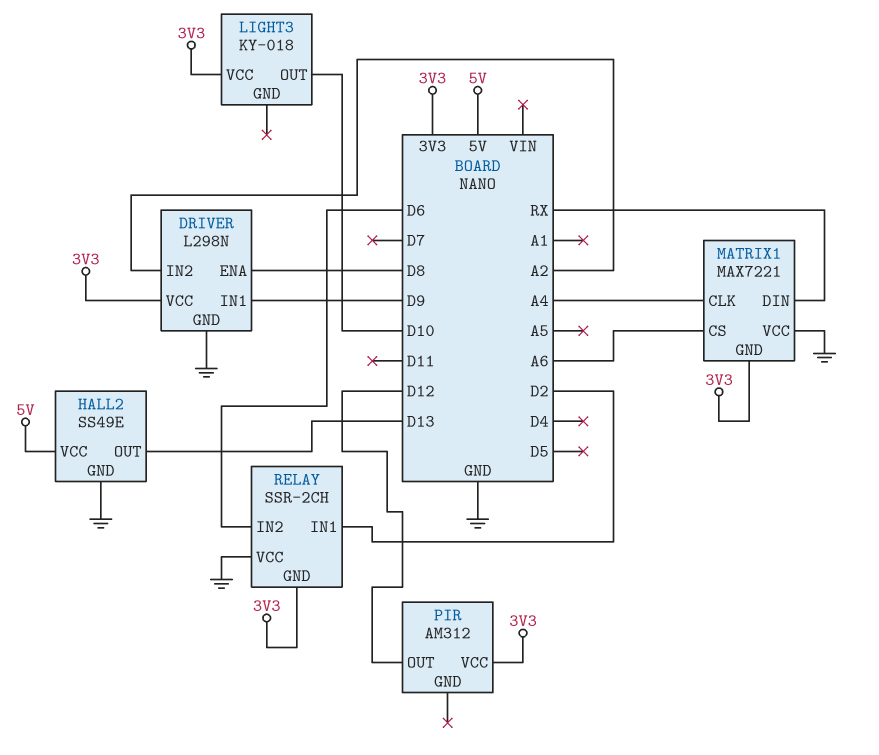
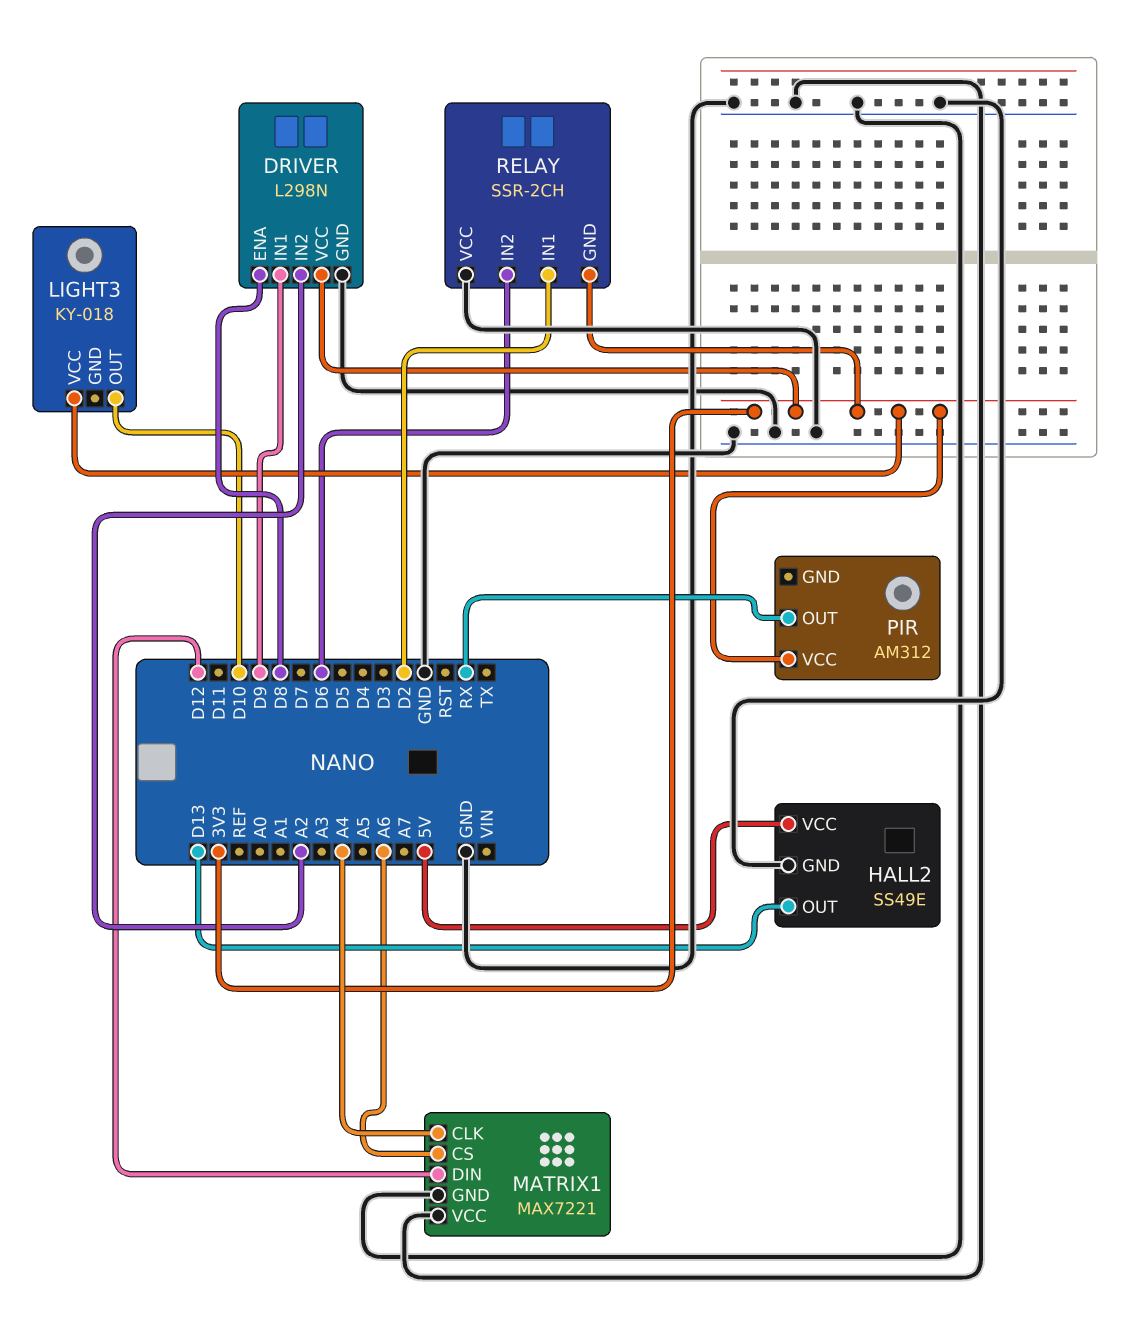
MATRIX1 pin DIN: RX -> D12
MATRIX1 pin GND: 3V3 -> GND
PIR pin OUT: D12 -> RX

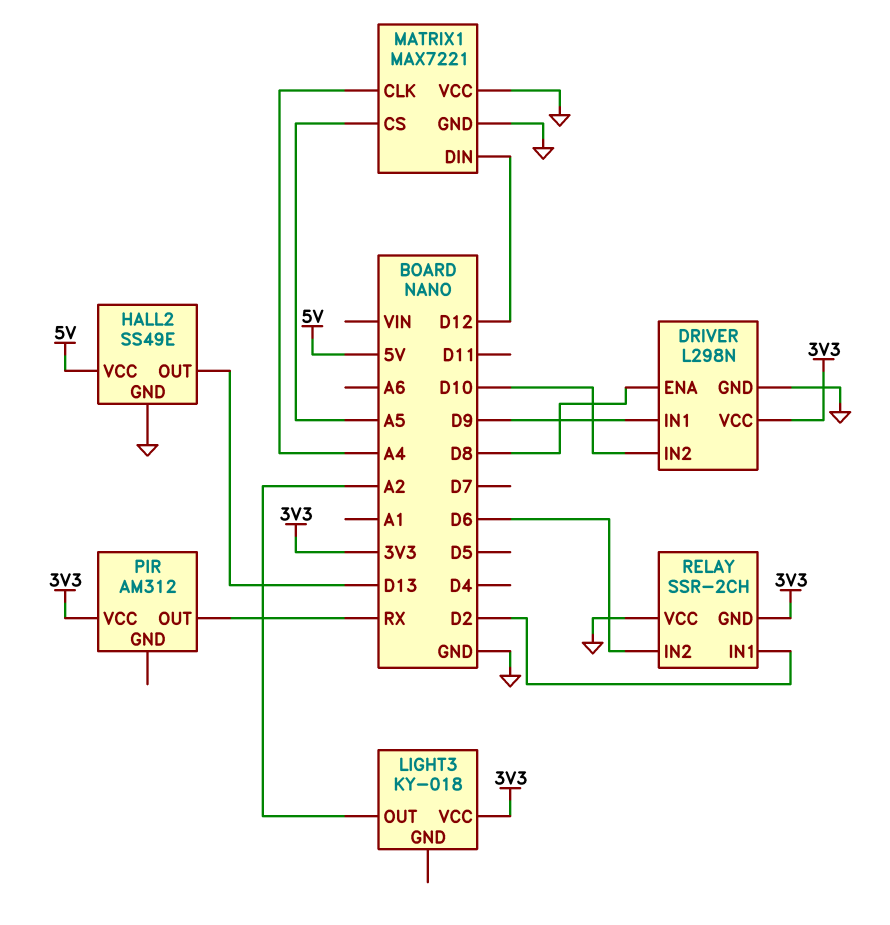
DRIVER pin IN2: A2 -> D10
LIGHT3 pin OUT: D10 -> A2
MATRIX1 pin CS: A6 -> A5

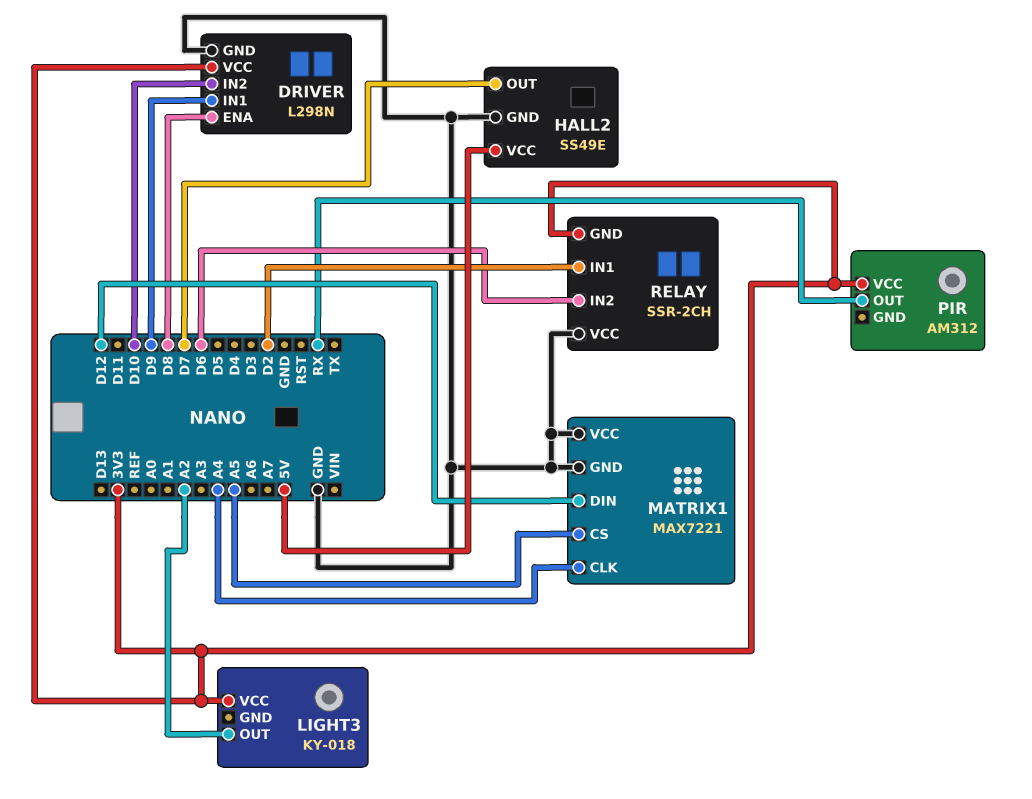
HALL2 pin OUT: D13 -> D7

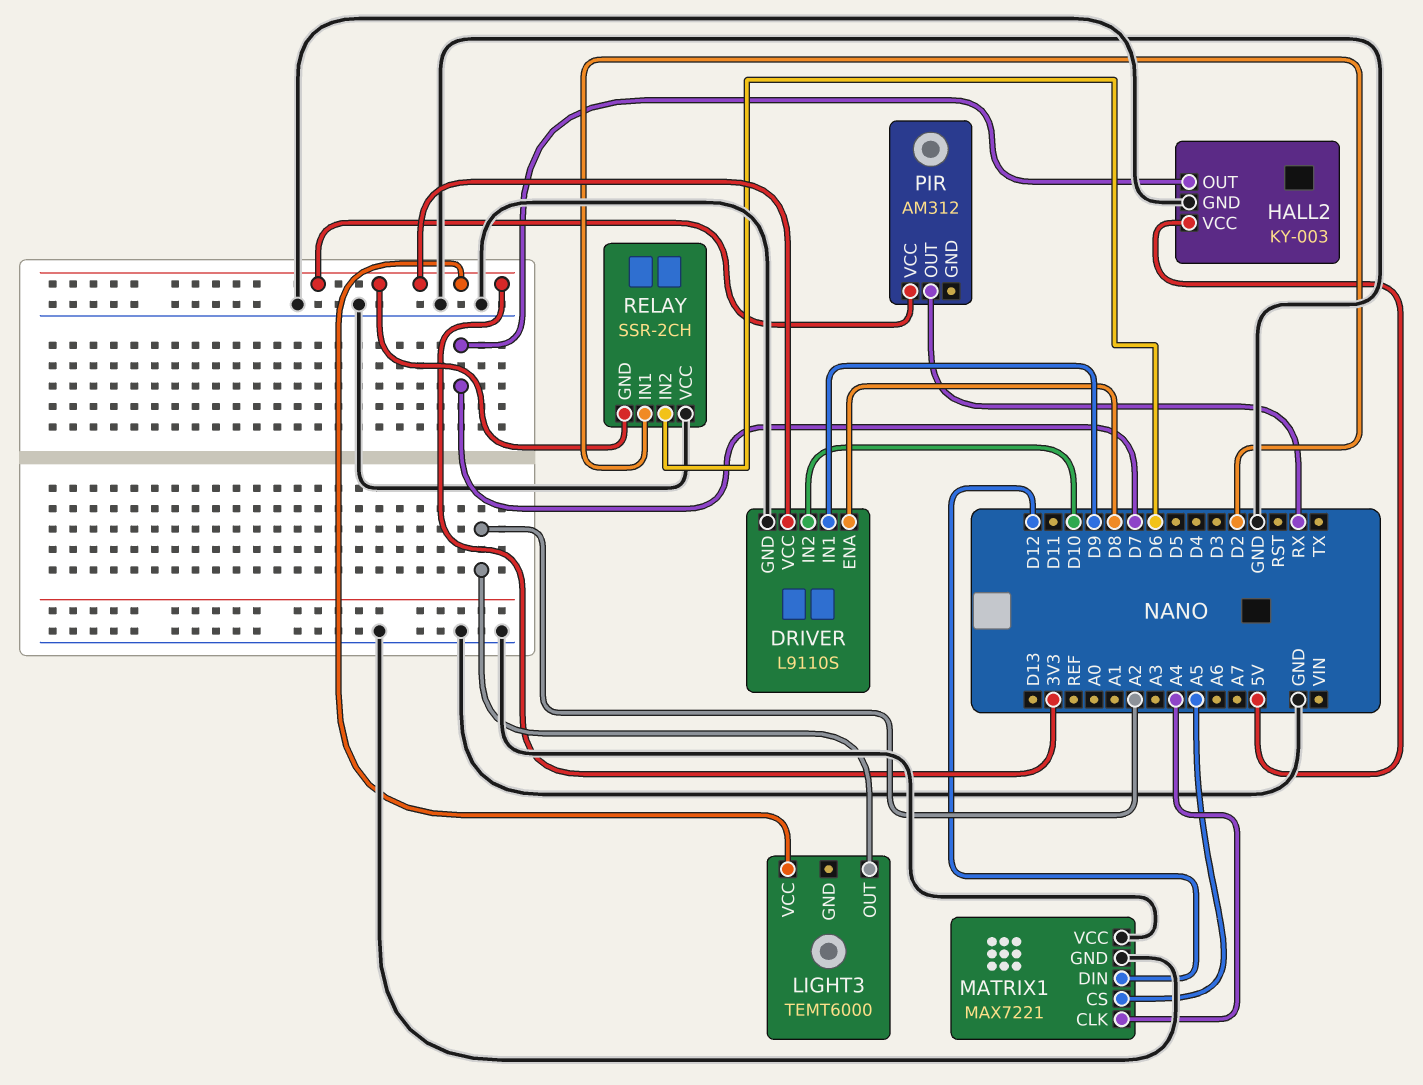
DRIVER: L298N -> L9110S
HALL2: SS49E -> KY-003
LIGHT3: KY-018 -> TEMT6000

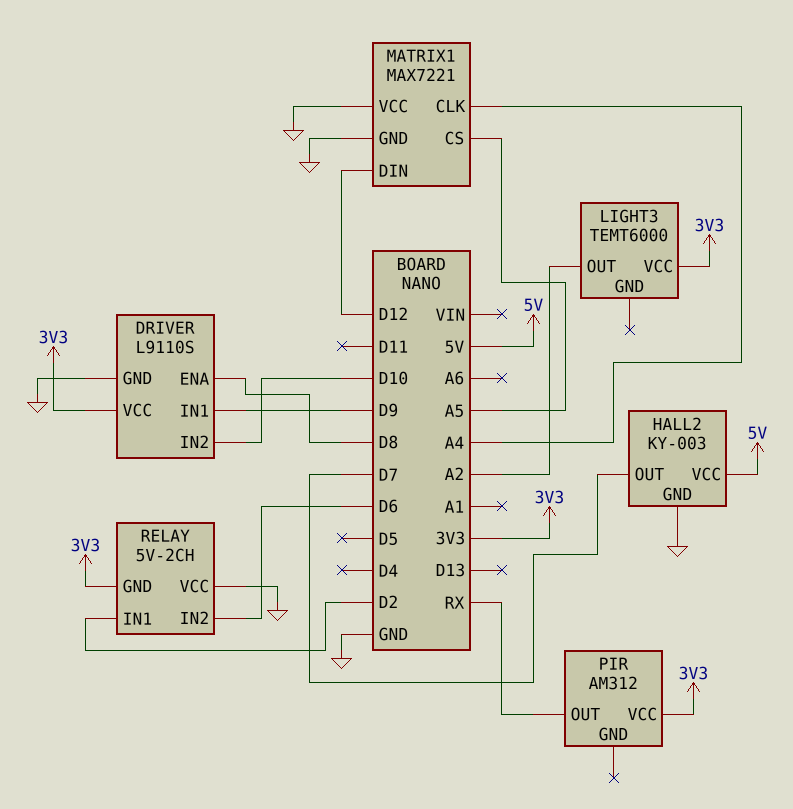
RELAY: SSR-2CH -> 5V-2CH

